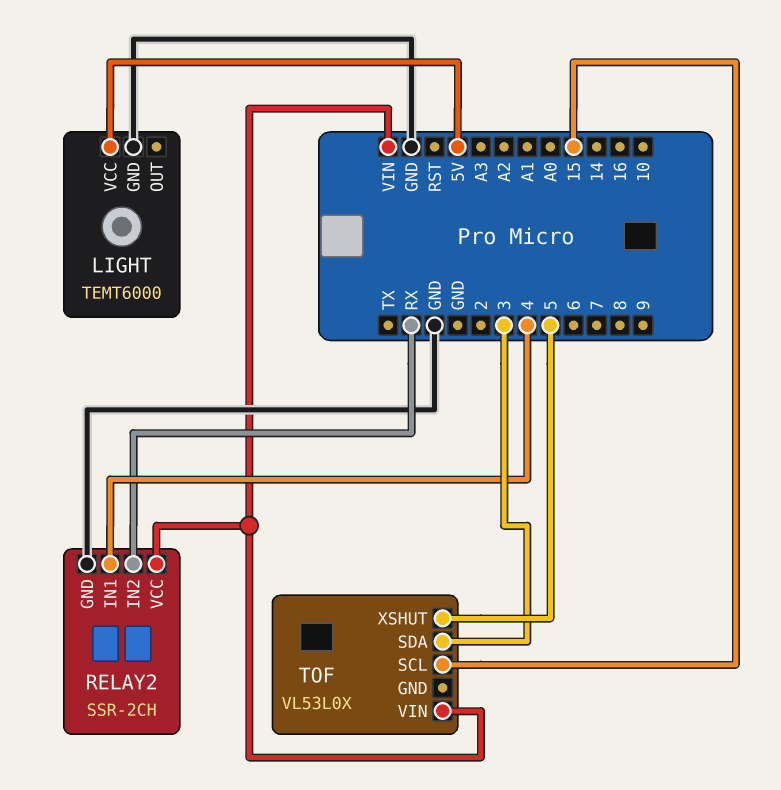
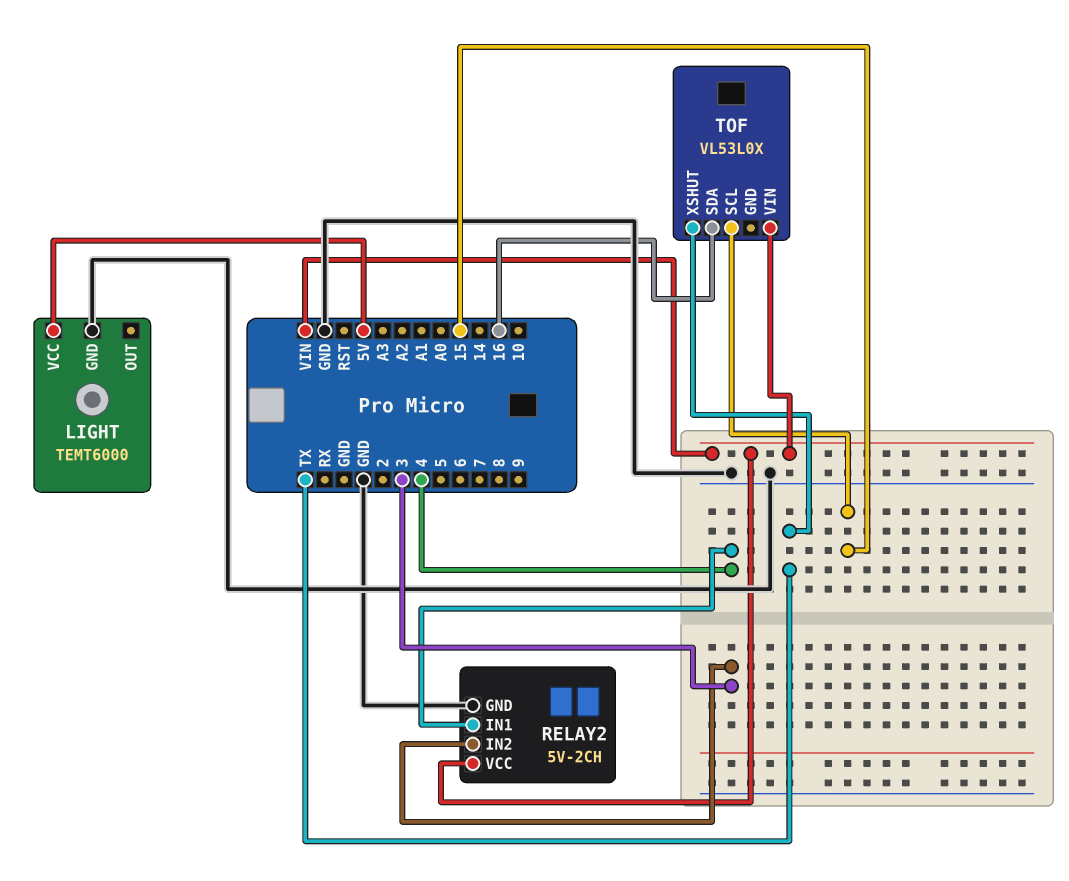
RELAY2: SSR-2CH -> 5V-2CH
RELAY2 pin IN2: RX -> 3
TOF pin SDA: 3 -> 16
TOF pin XSHUT: 5 -> TX

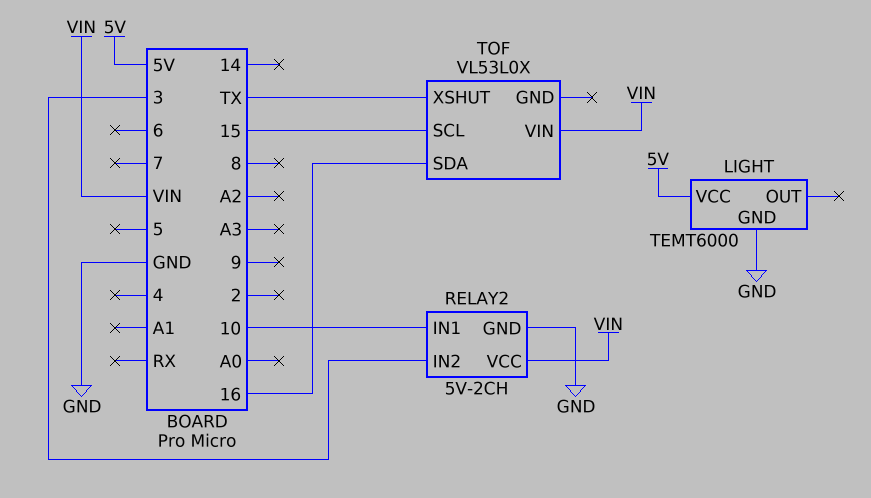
RELAY2 pin IN1: 4 -> 10

